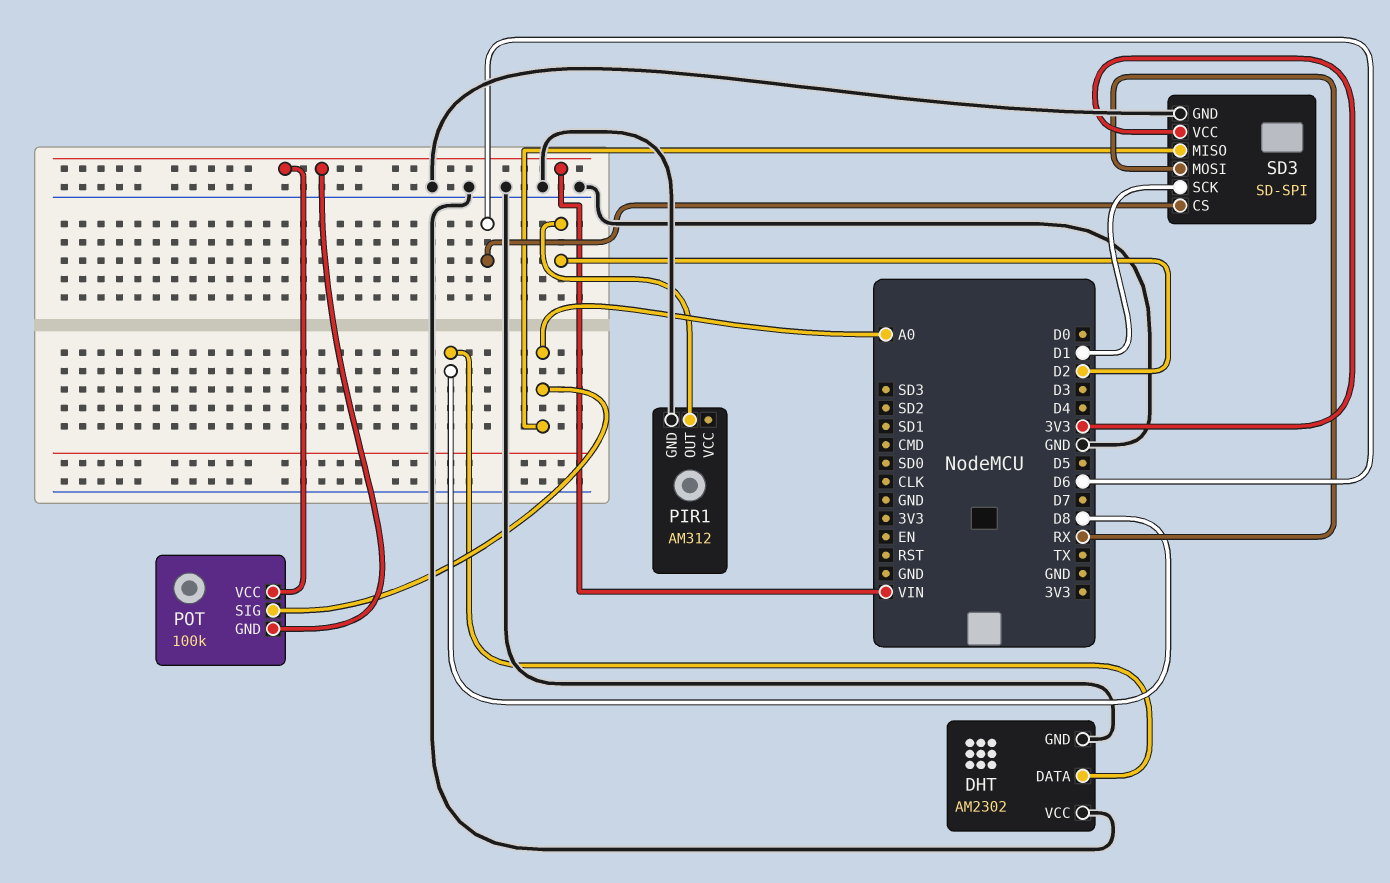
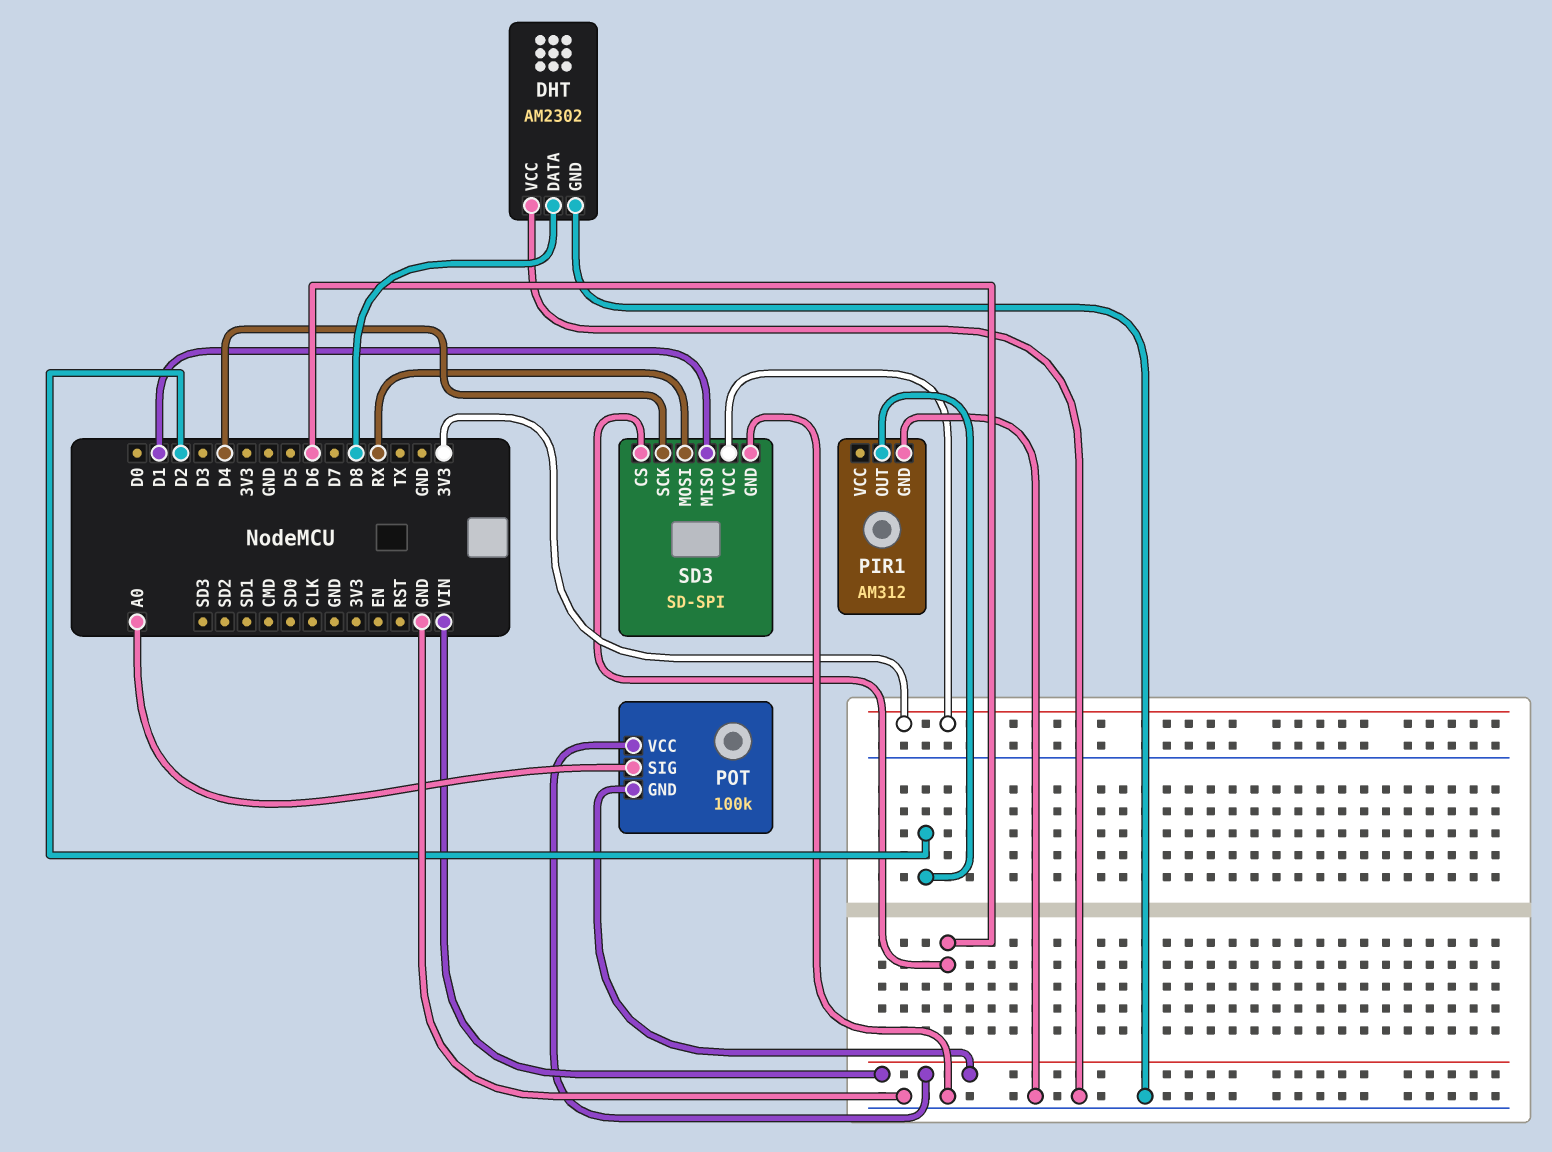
SD3 pin MISO: A0 -> D1
SD3 pin SCK: D1 -> D4

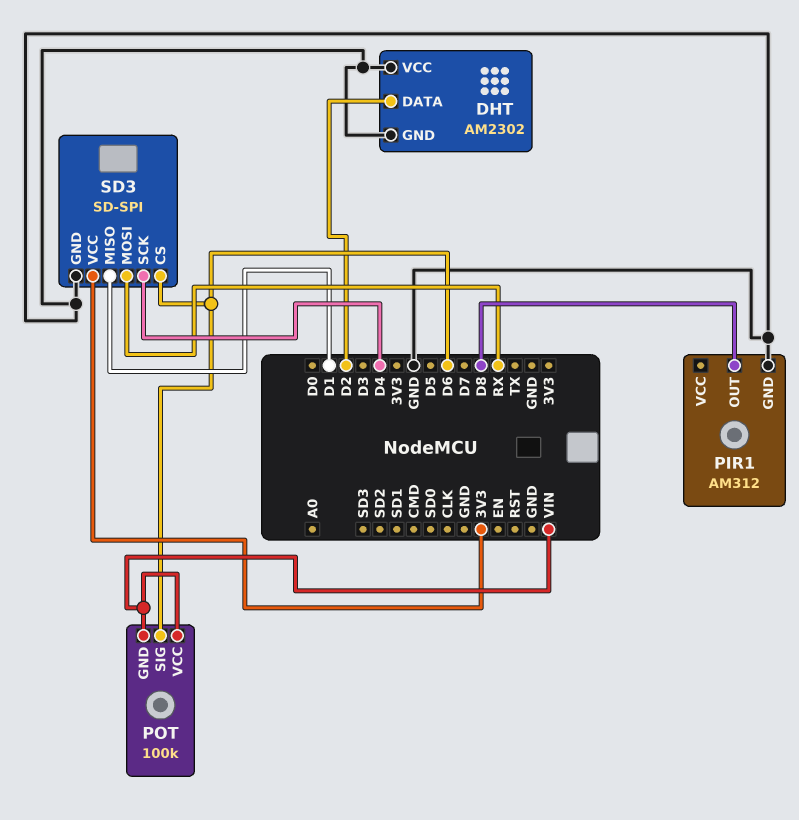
DHT pin DATA: D8 -> D2
PIR1 pin OUT: D2 -> D8
POT pin SIG: A0 -> D6

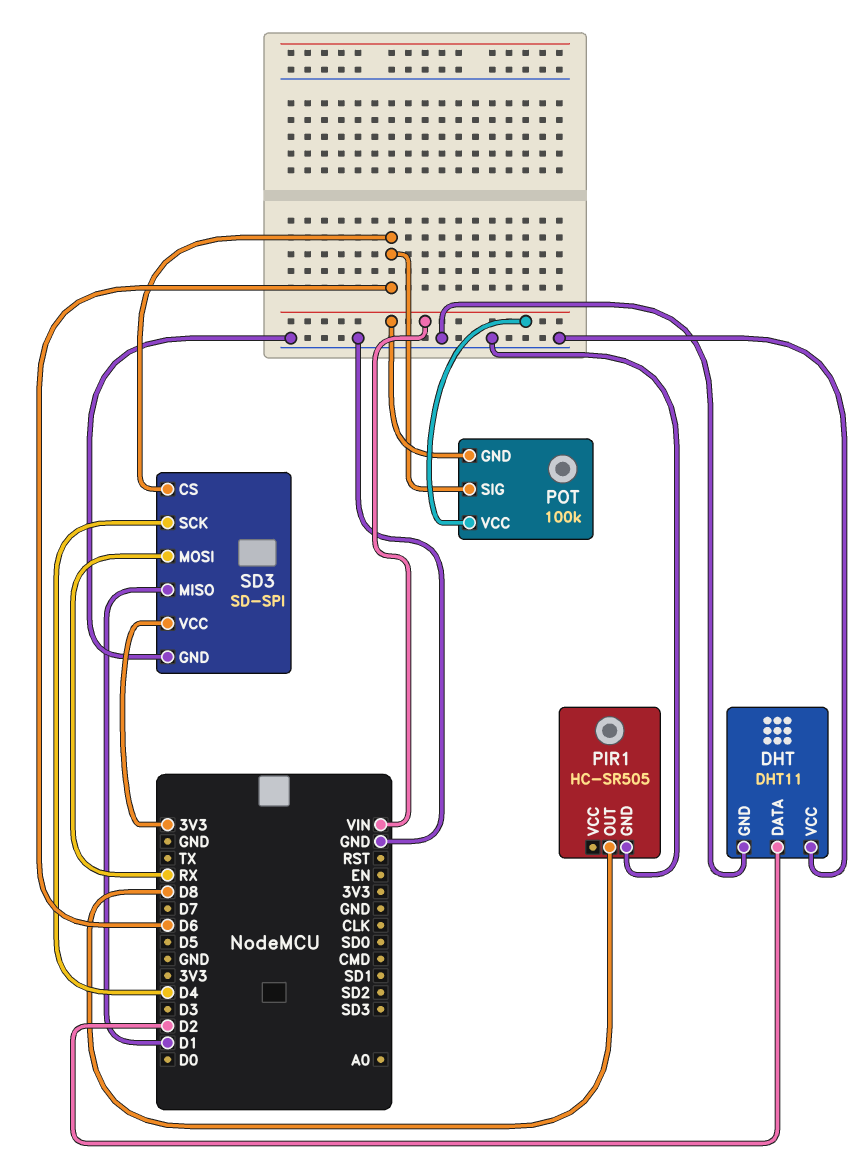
DHT: AM2302 -> DHT11
PIR1: AM312 -> HC-SR505

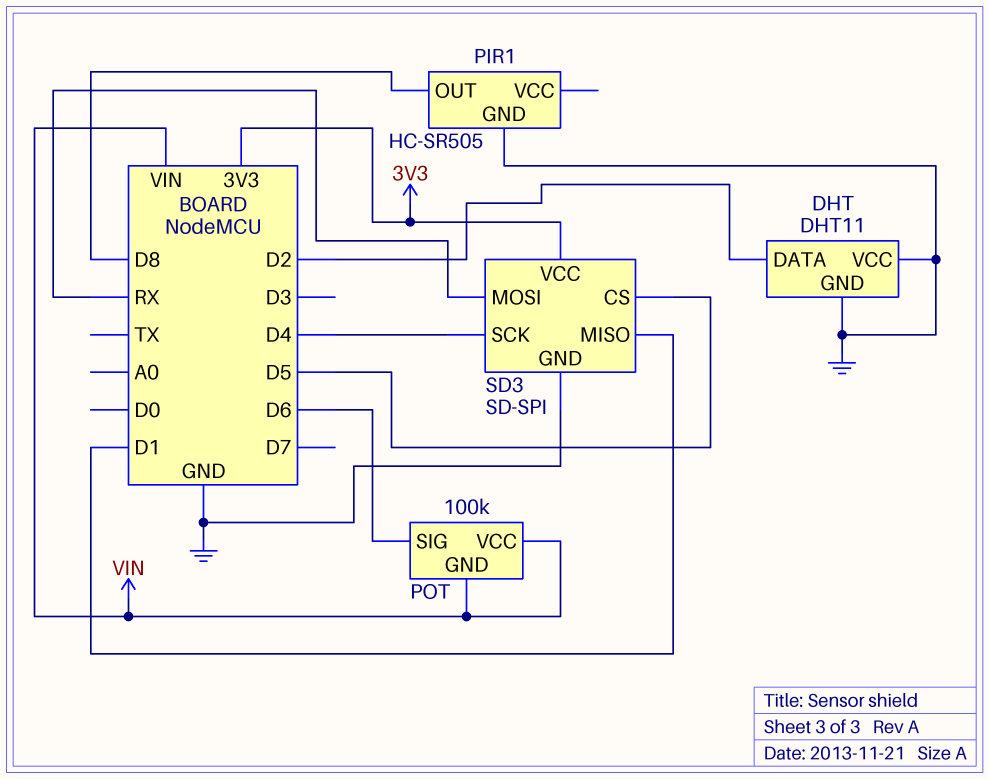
SD3 pin CS: D6 -> D5

